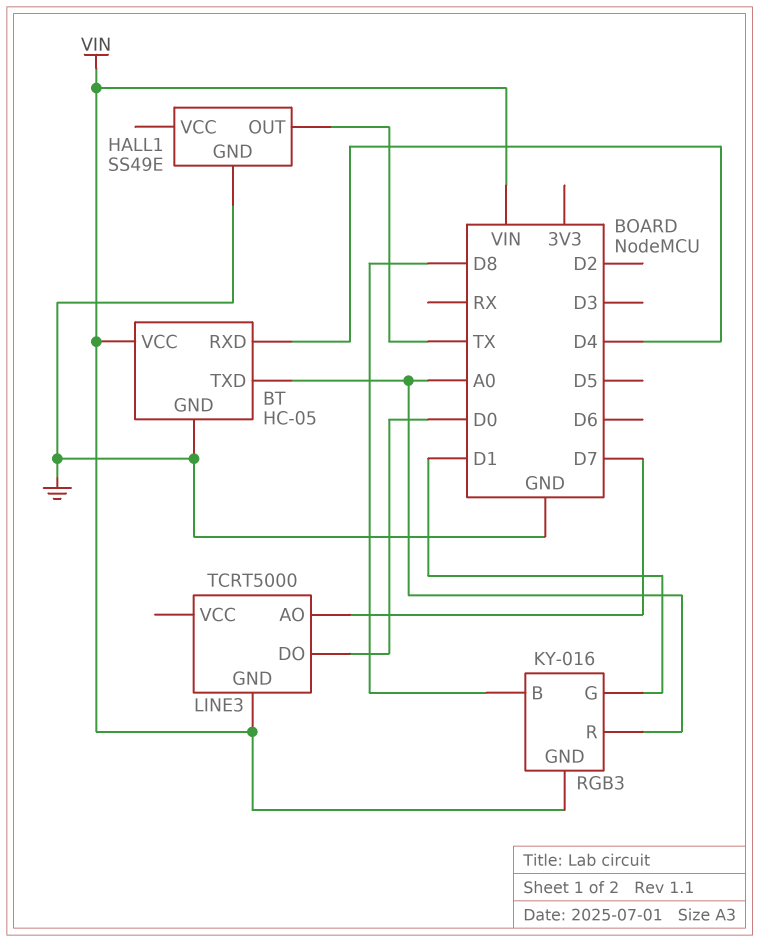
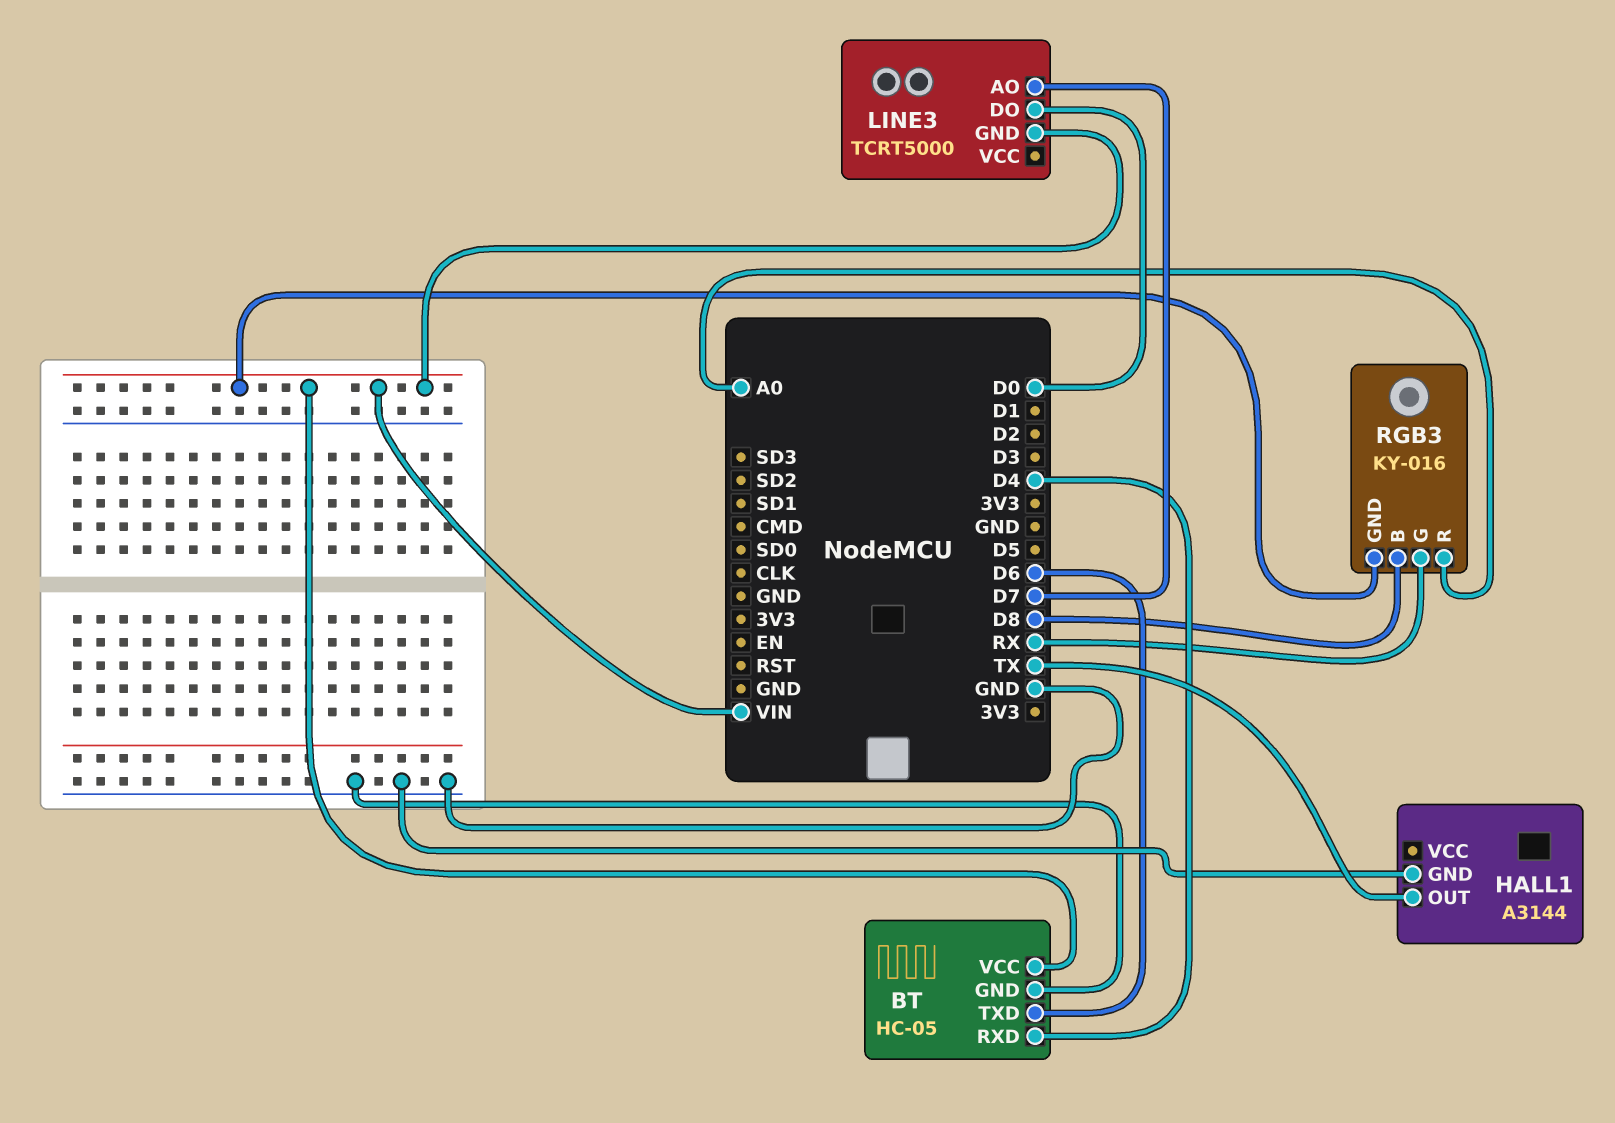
BT pin TXD: A0 -> D6
HALL1: SS49E -> A3144
RGB3 pin G: D1 -> RX

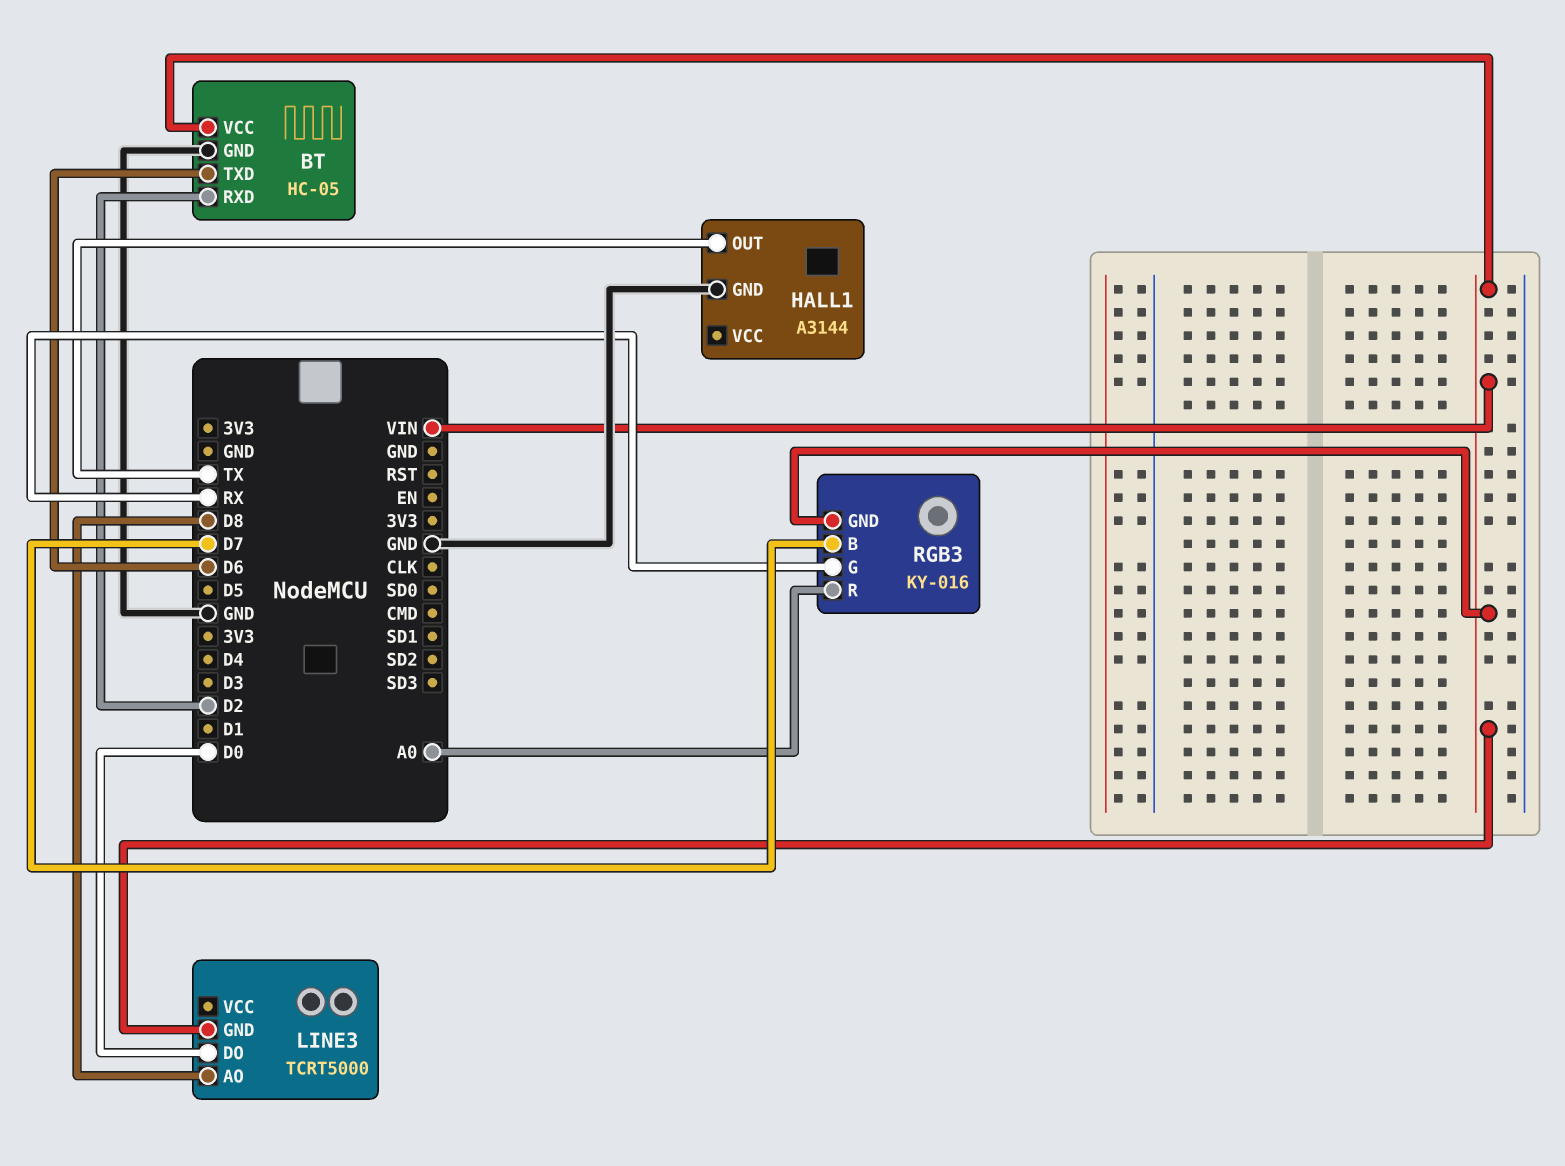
BT pin RXD: D4 -> D2
LINE3 pin AO: D7 -> D8
RGB3 pin B: D8 -> D7

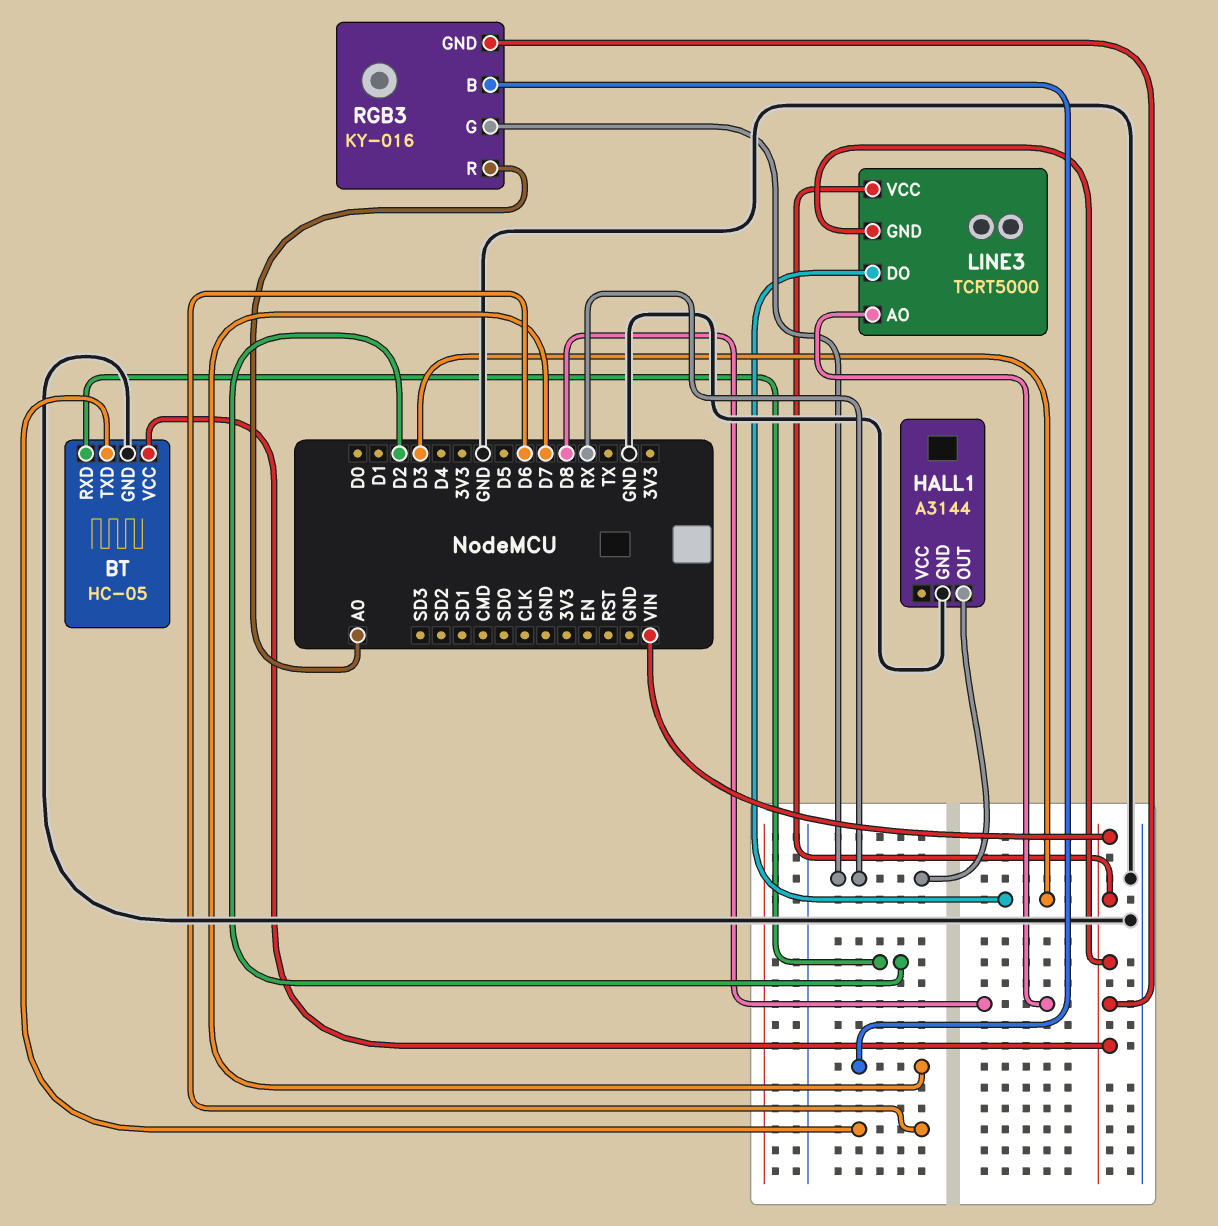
HALL1 pin OUT: TX -> RX
LINE3 pin DO: D0 -> D3
LINE3 pin VCC: none -> VIN

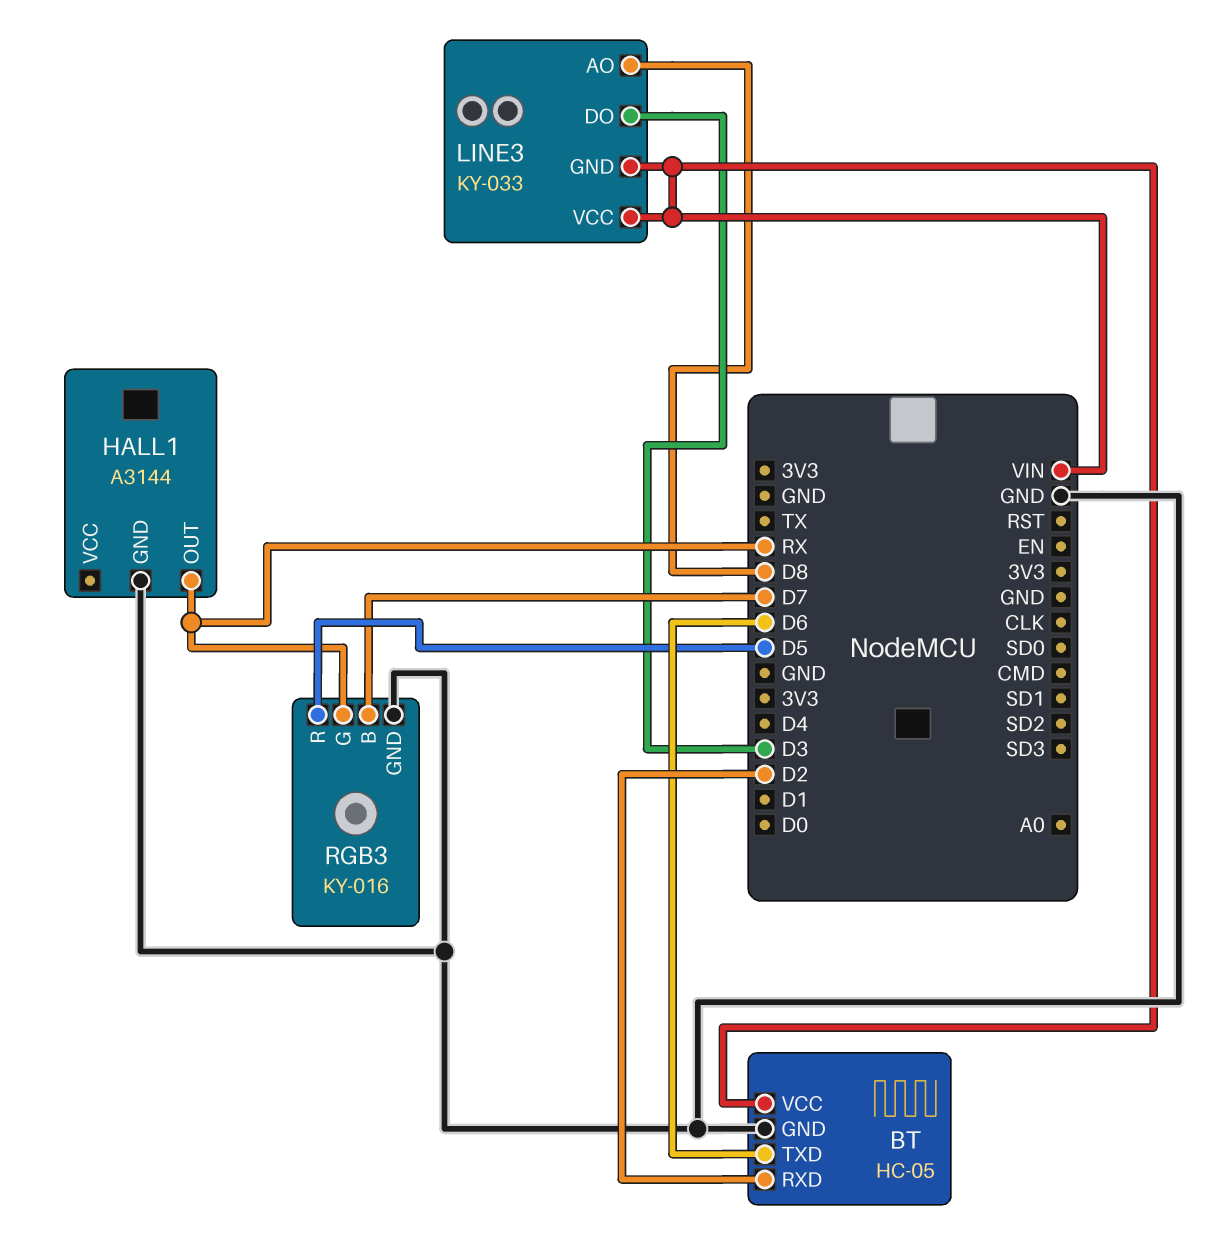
LINE3: TCRT5000 -> KY-033
RGB3 pin GND: VIN -> GND
RGB3 pin R: A0 -> D5

